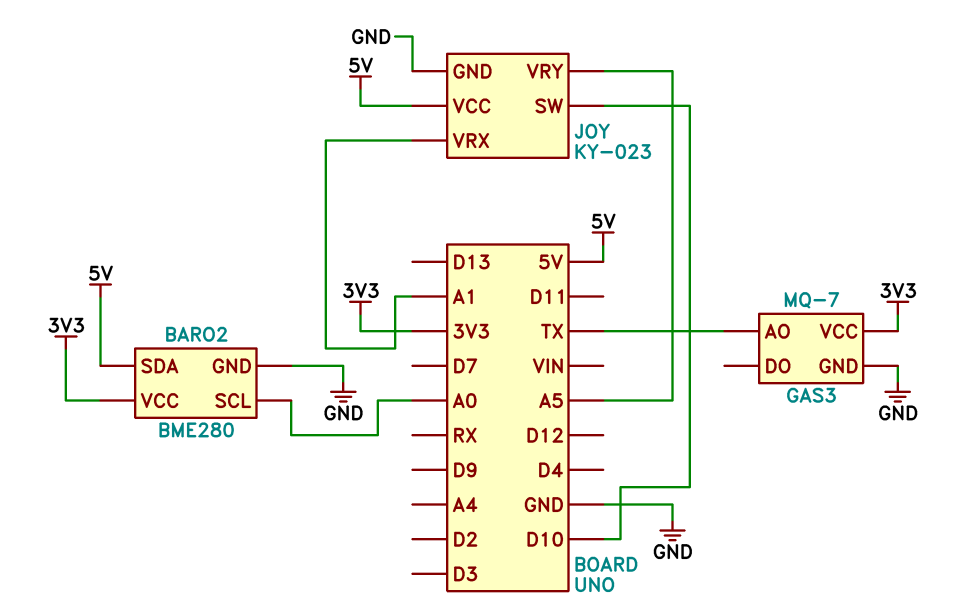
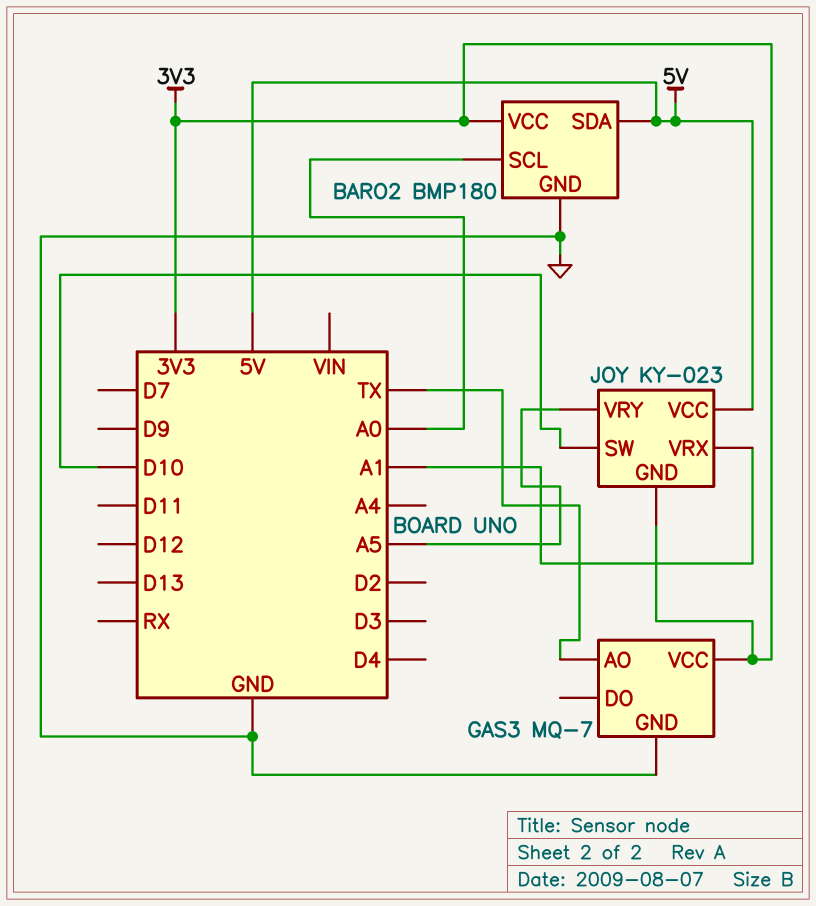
BARO2: BME280 -> BMP180
JOY pin GND: GND -> 3V3

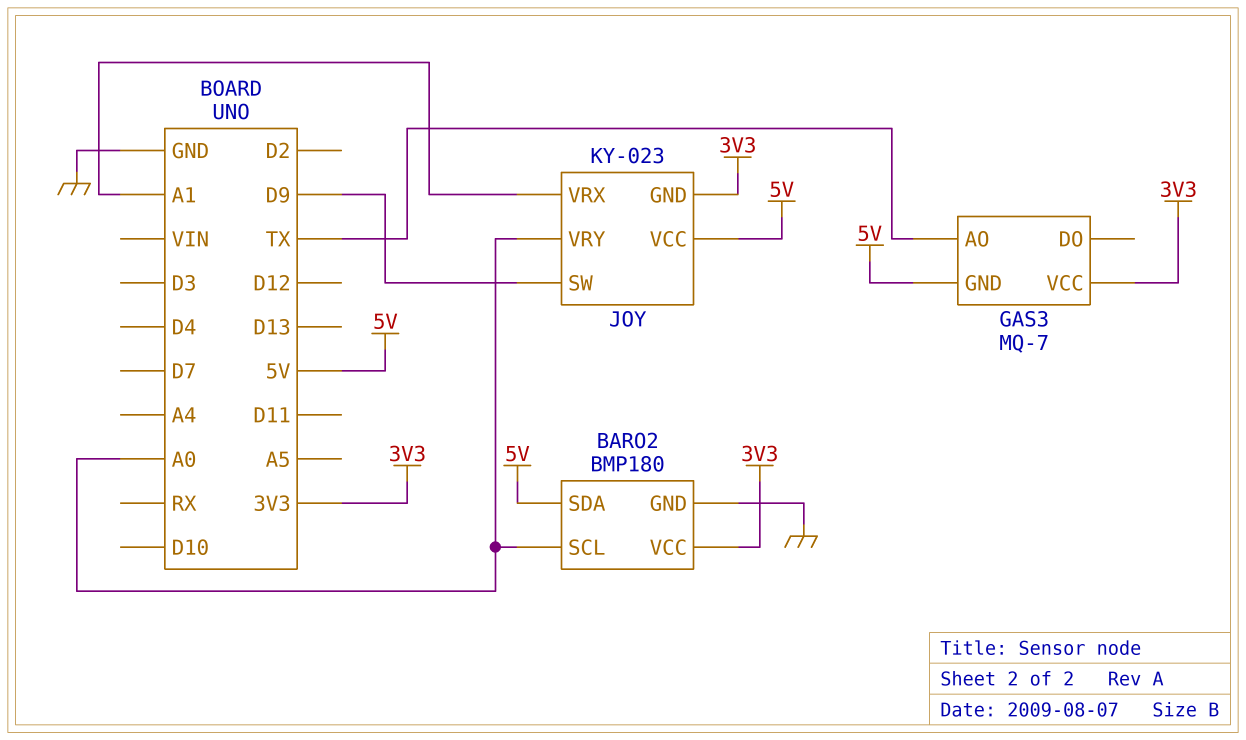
GAS3 pin GND: GND -> 5V
JOY pin SW: D10 -> D9
JOY pin VRY: A5 -> A0

